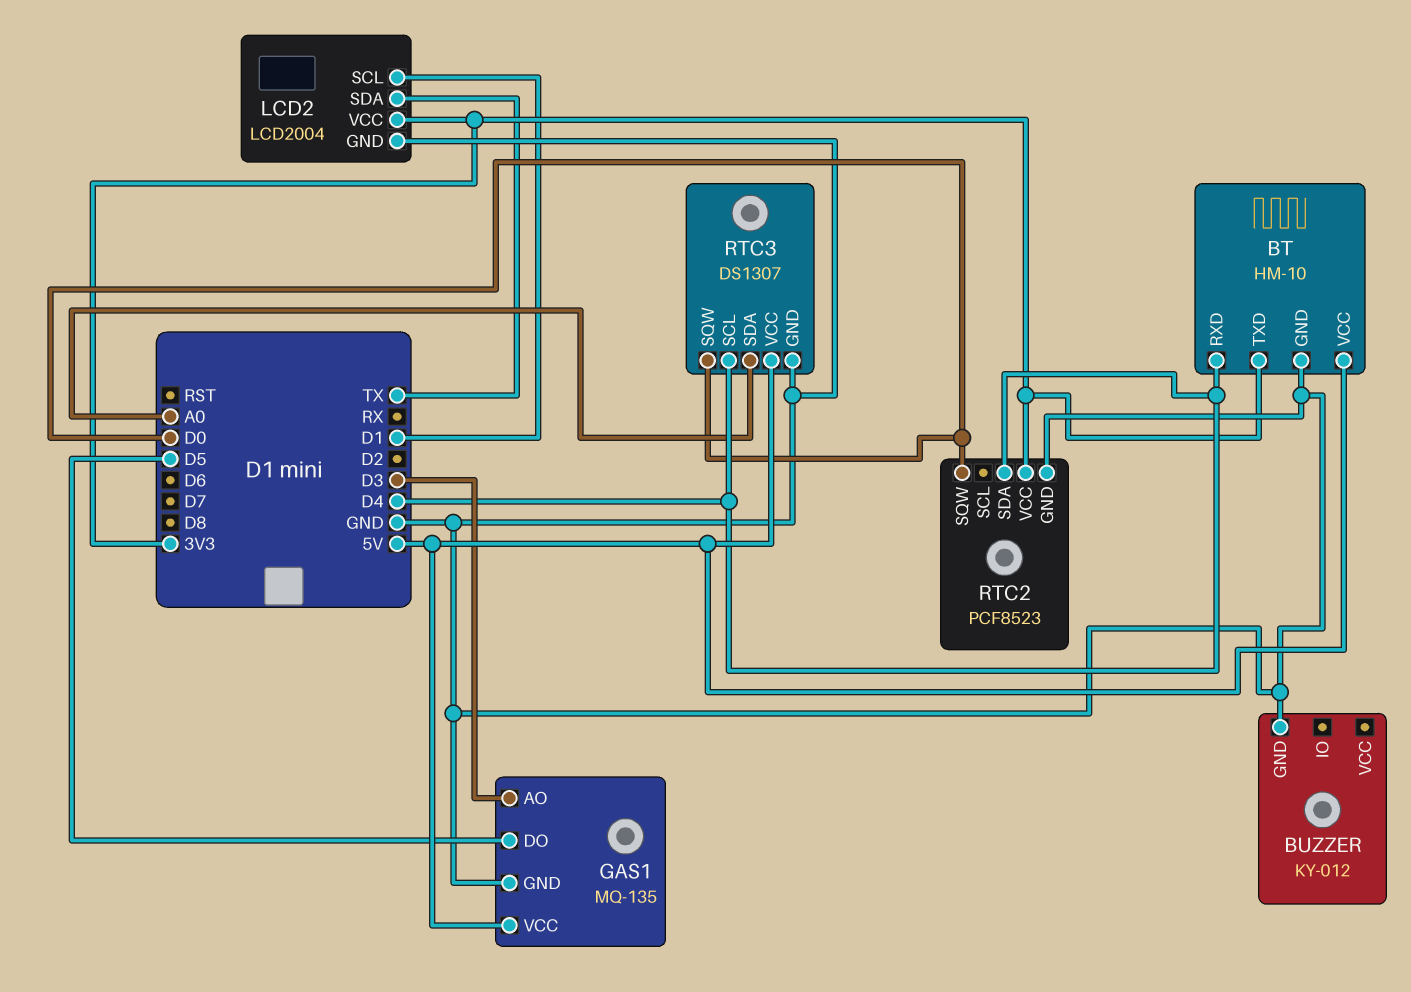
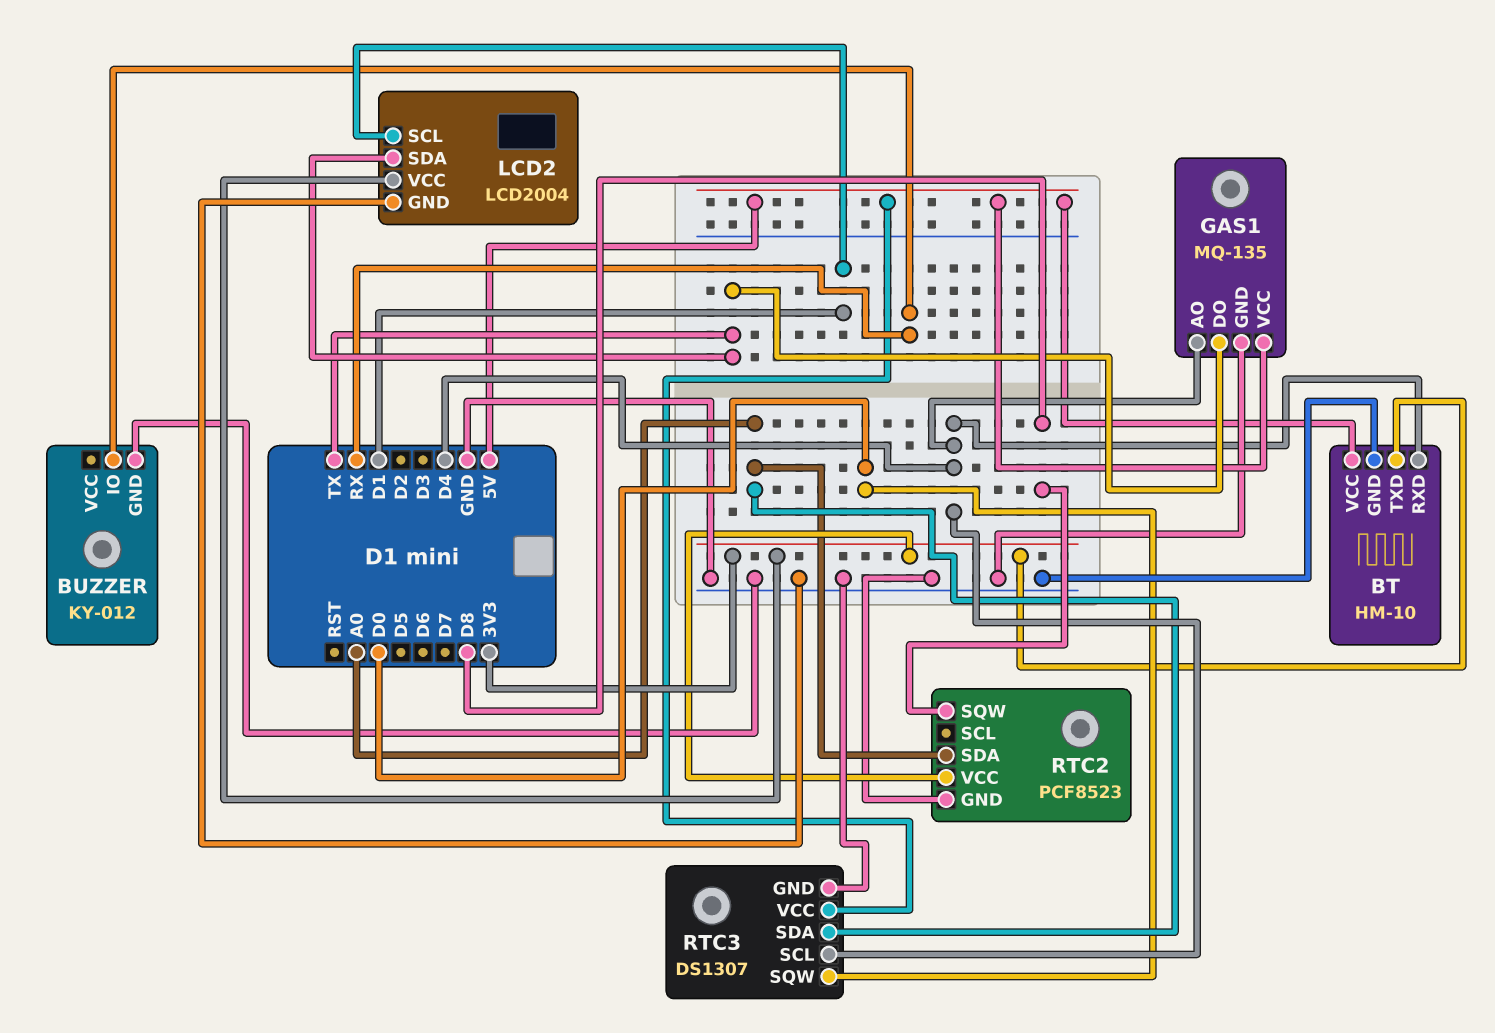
BUZZER pin IO: none -> RX
GAS1 pin AO: D3 -> D4
GAS1 pin DO: D5 -> TX
RTC2 pin SDA: D4 -> A0
RTC2 pin SQW: D0 -> D8

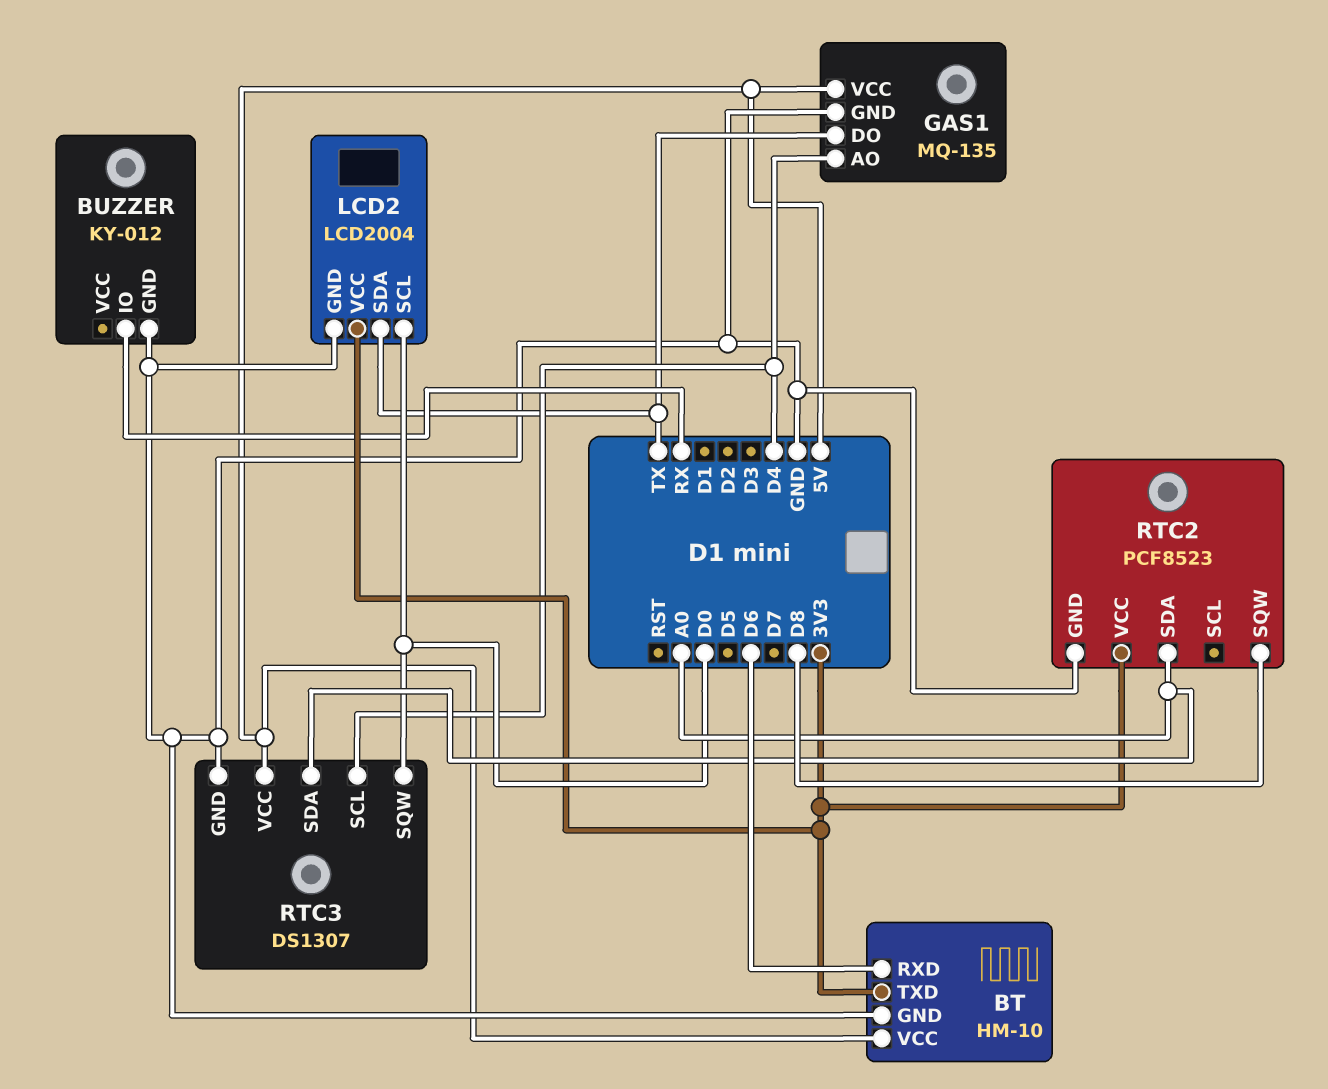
BT pin RXD: D4 -> D6
LCD2 pin SCL: D1 -> D0

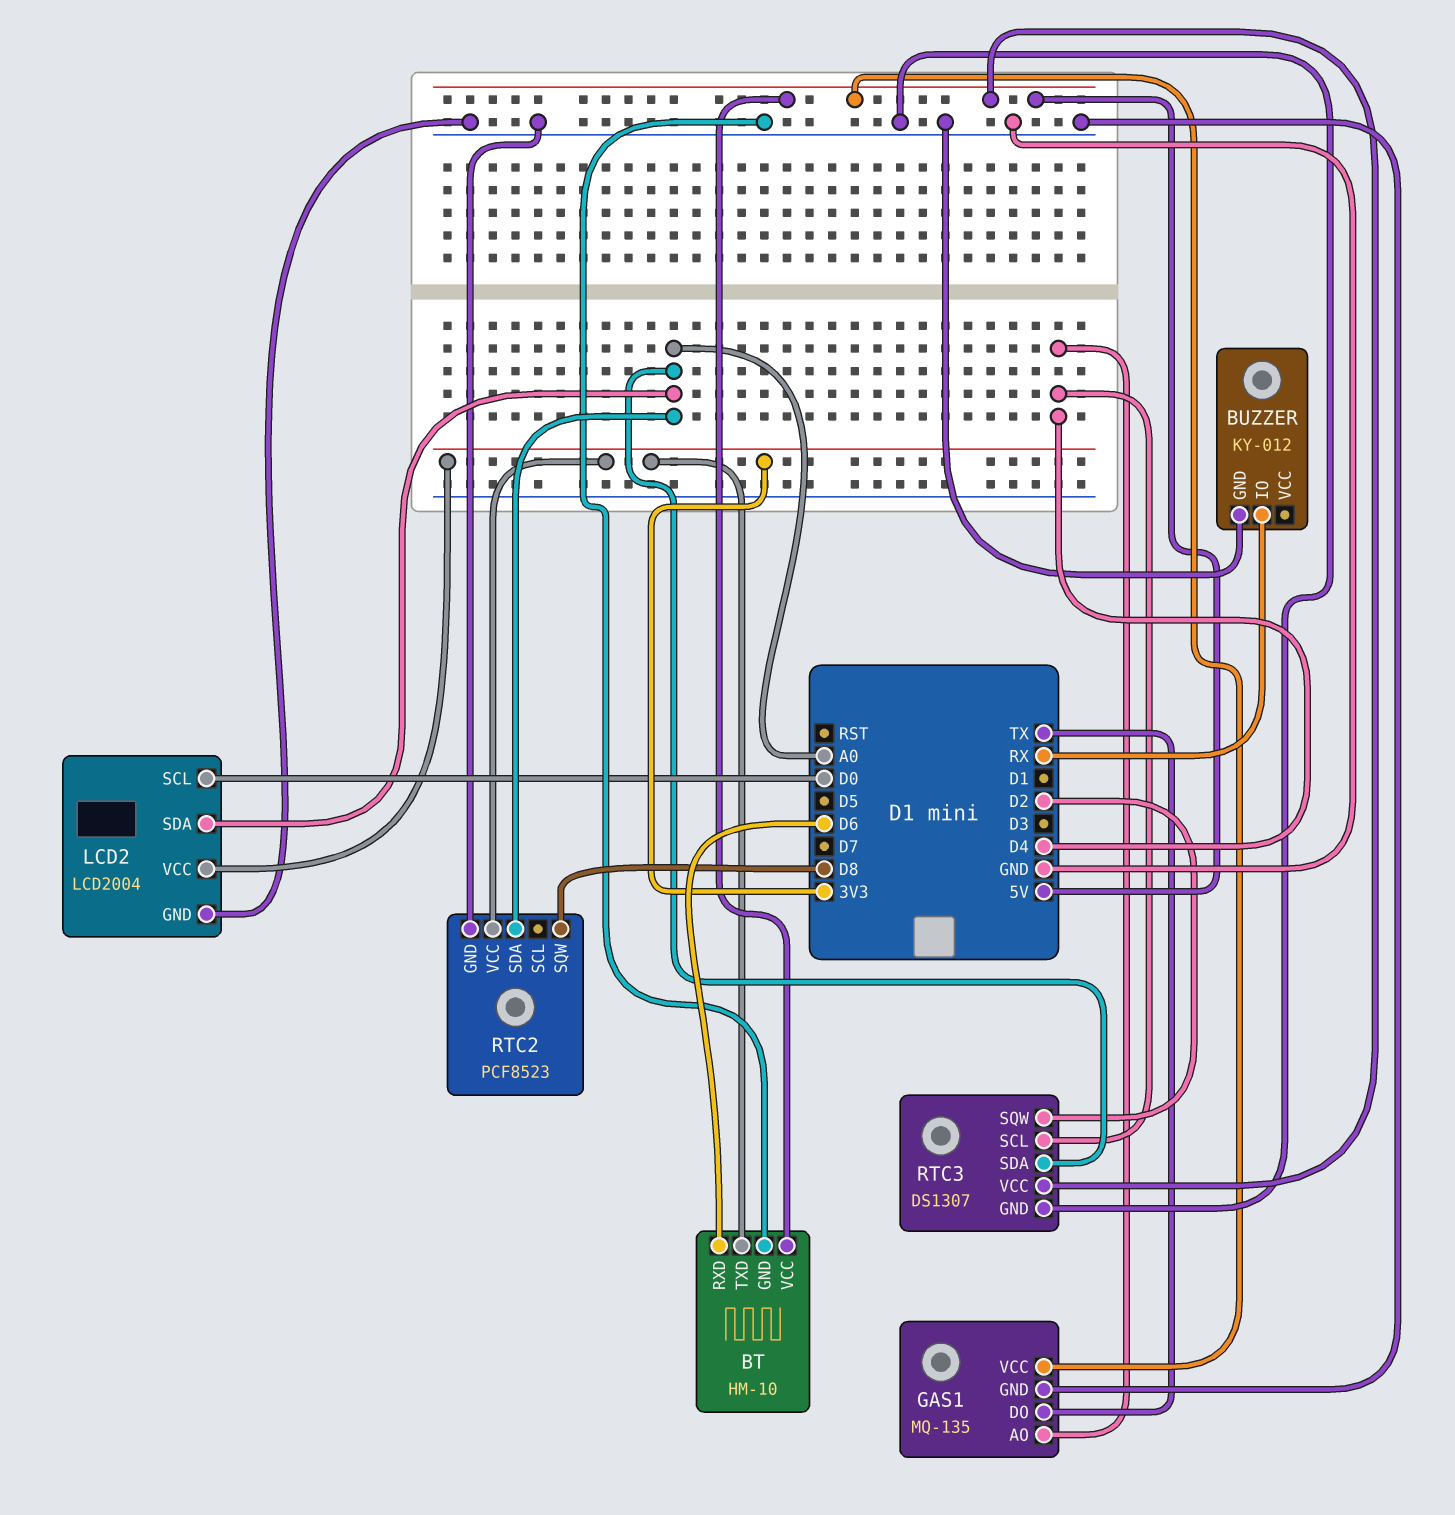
LCD2 pin SDA: TX -> A0
RTC3 pin SQW: D0 -> D2

